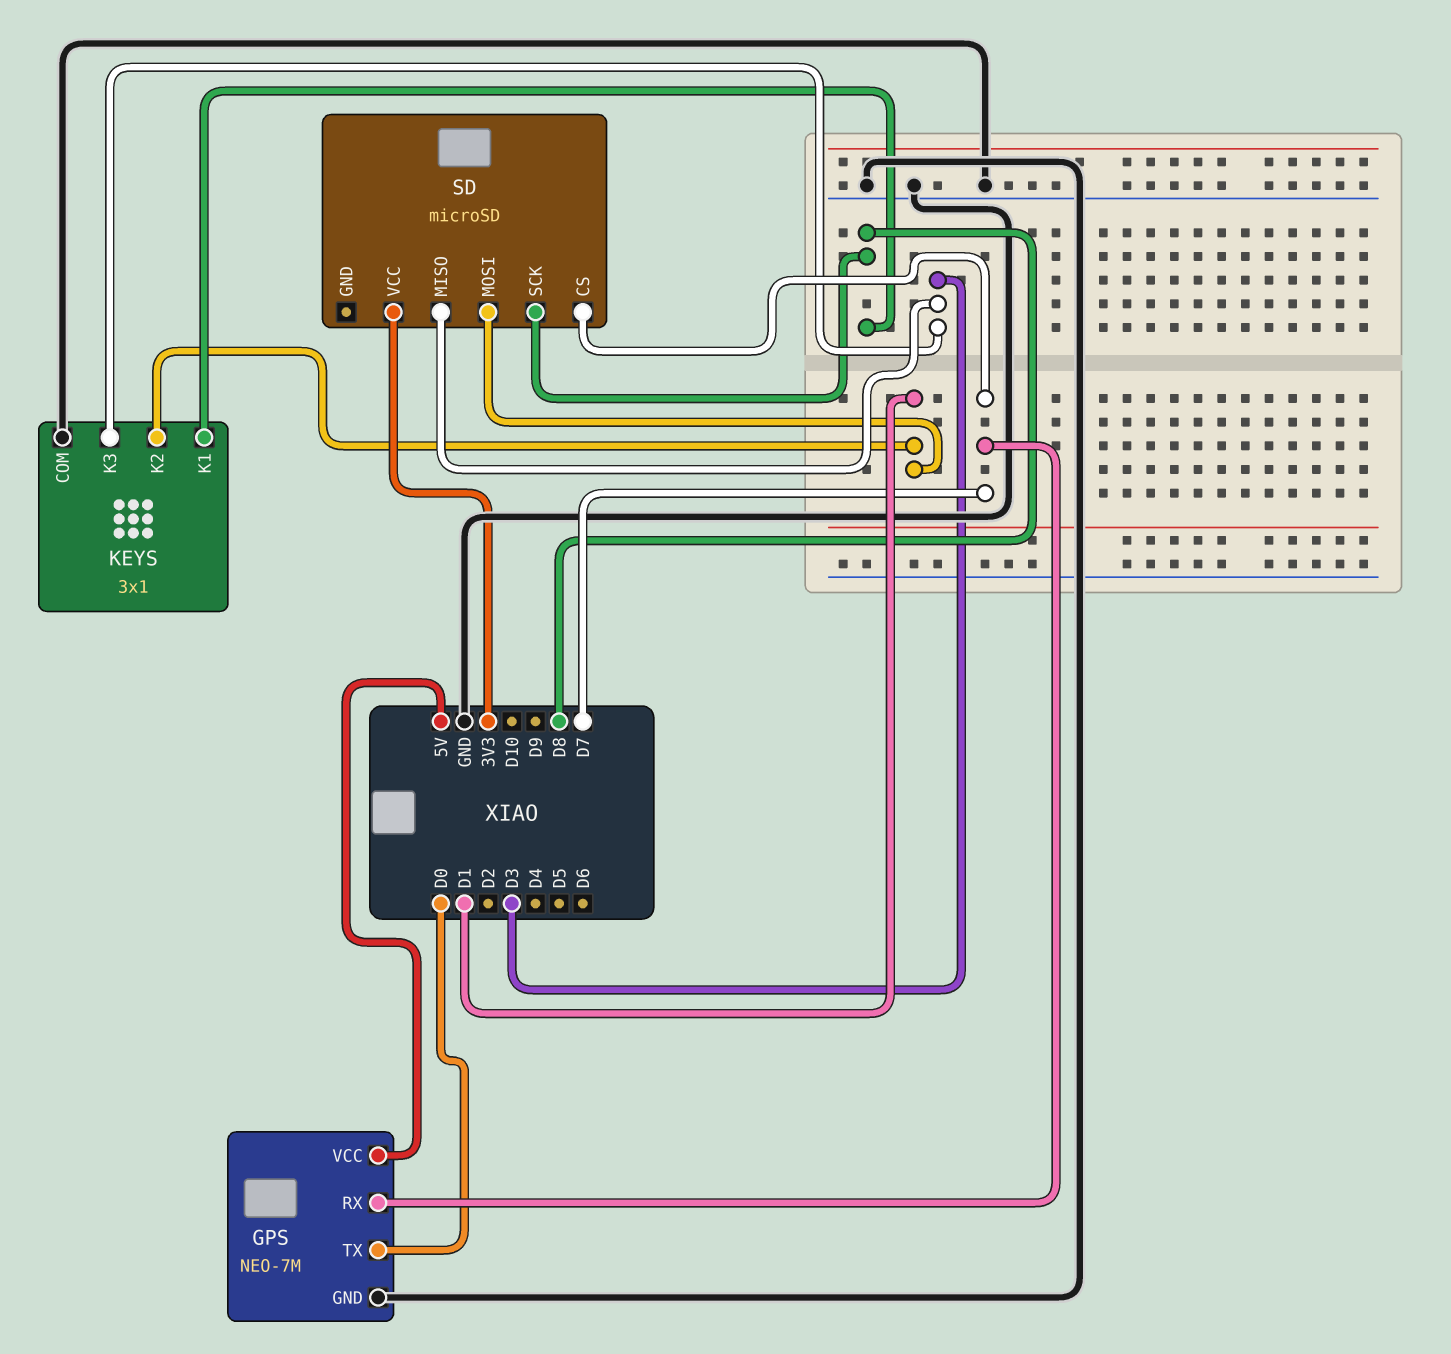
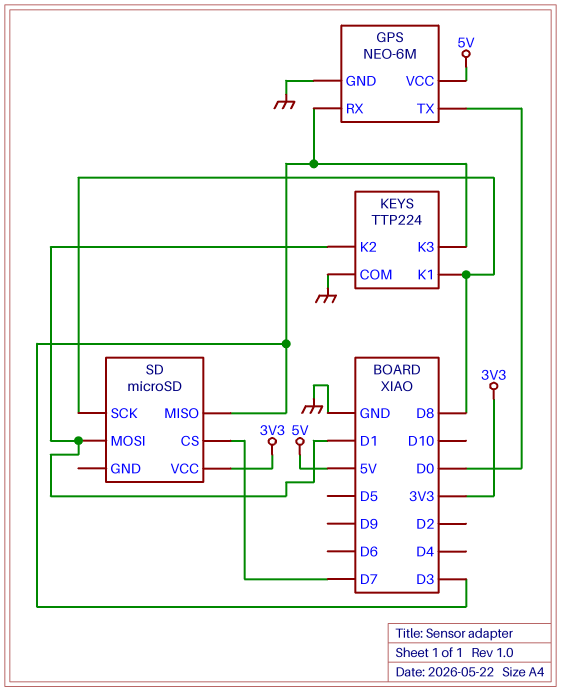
GPS: NEO-7M -> NEO-6M
GPS pin RX: D7 -> D3
KEYS: 3x1 -> TTP224

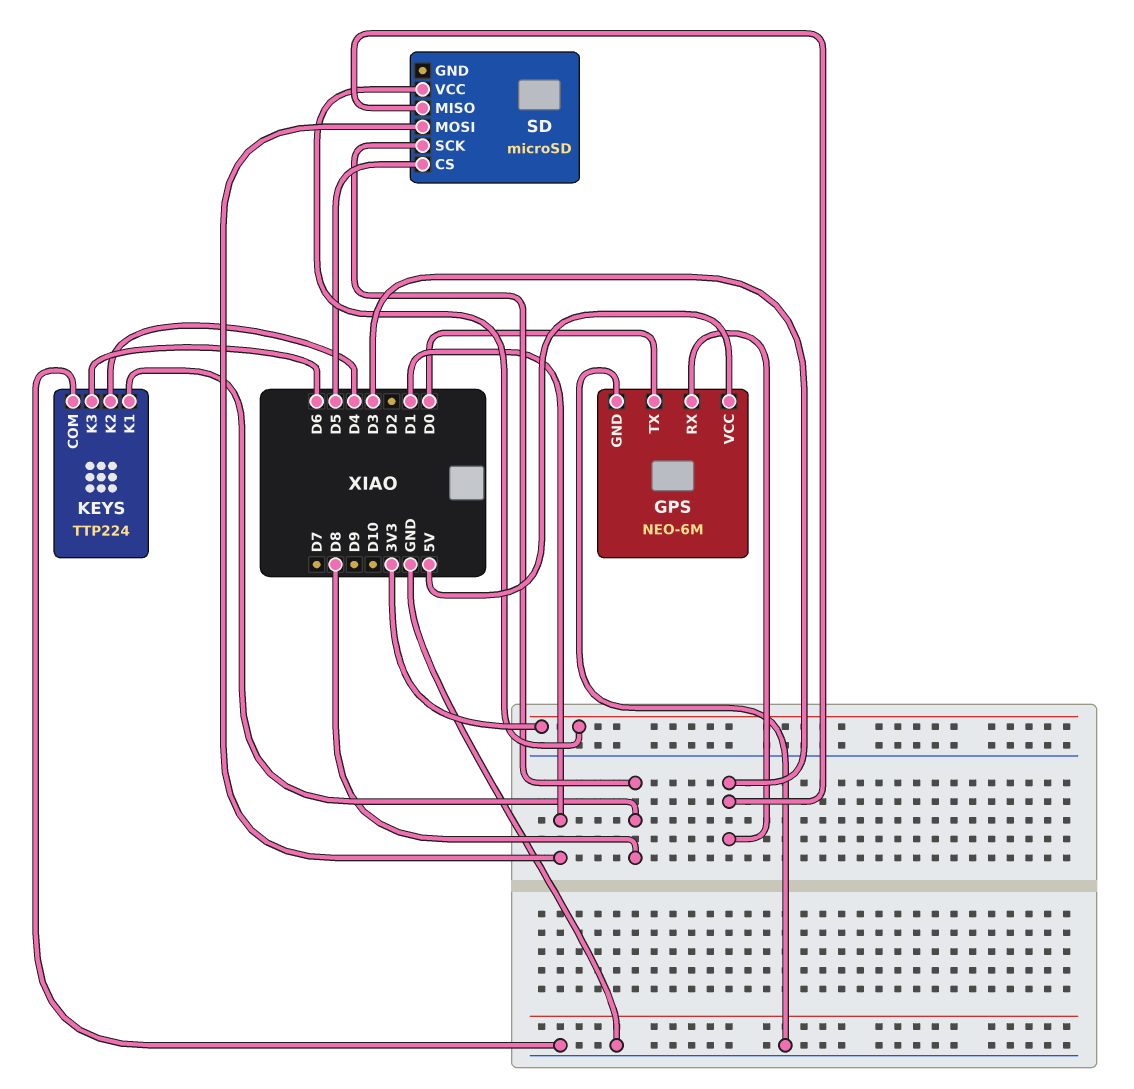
KEYS pin K2: D1 -> D4
KEYS pin K3: D3 -> D6
SD pin CS: D7 -> D5

